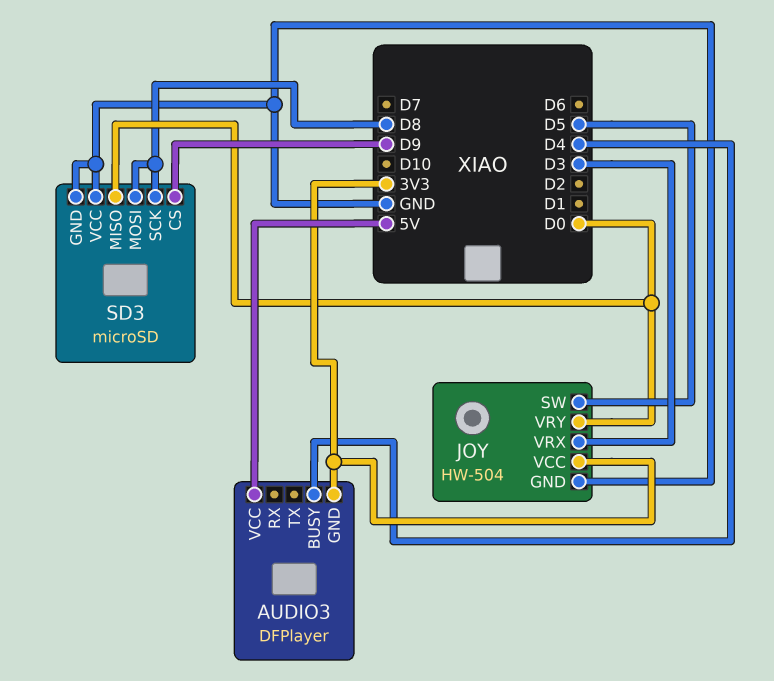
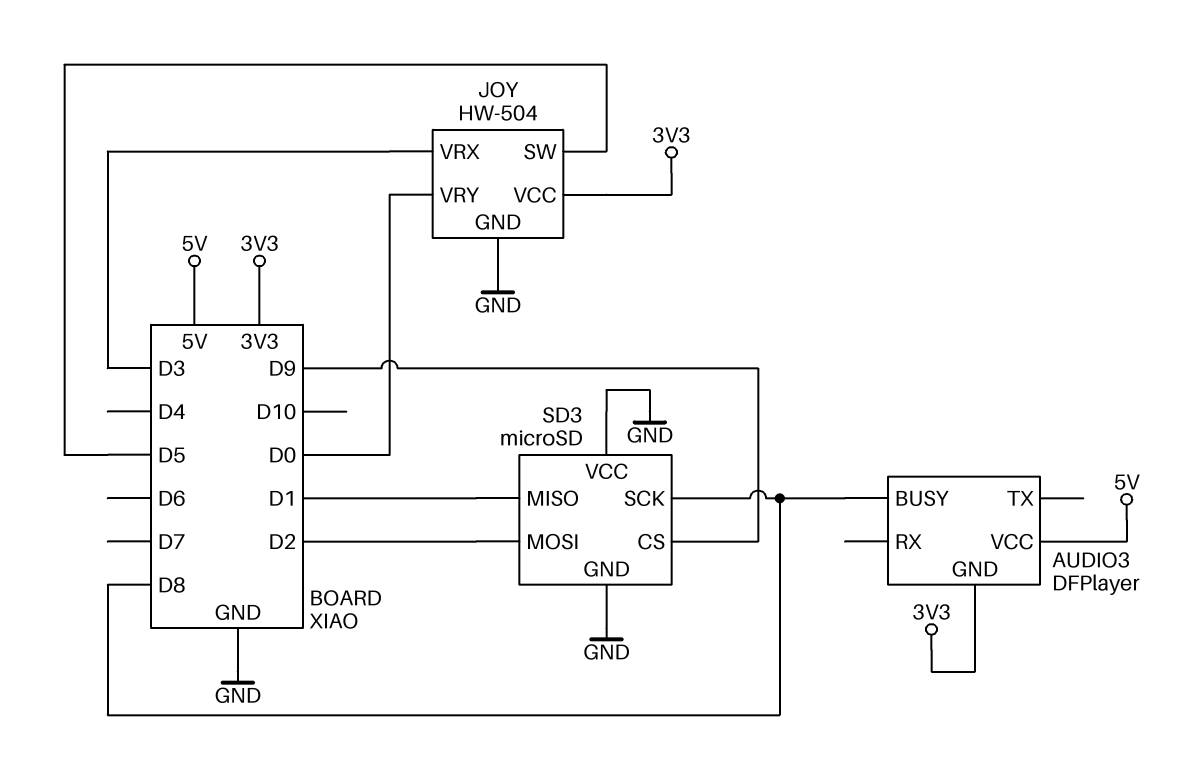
AUDIO3 pin BUSY: D4 -> D8
SD3 pin MISO: D0 -> D1
SD3 pin MOSI: D8 -> D2

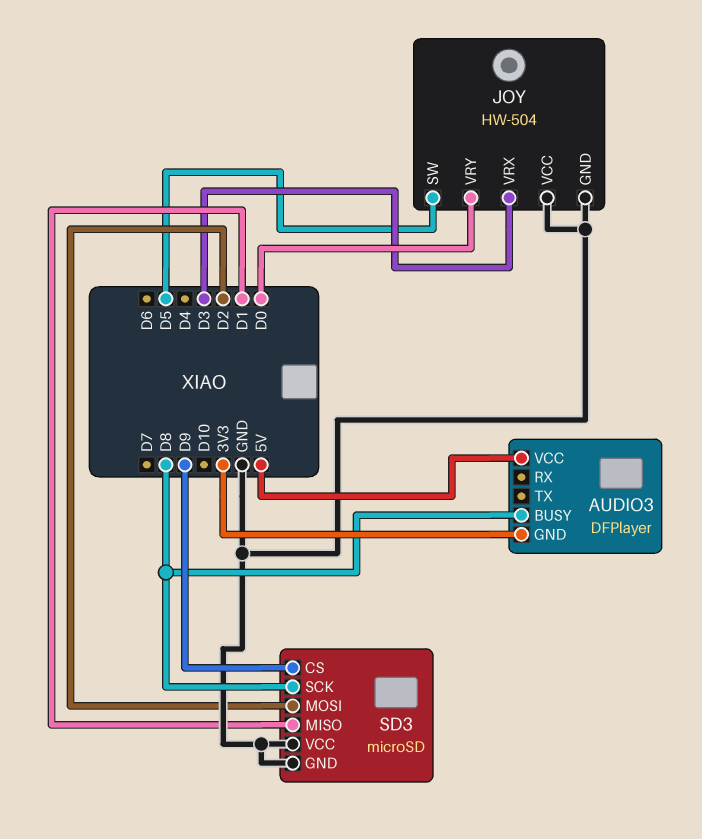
JOY pin VCC: 3V3 -> GND

